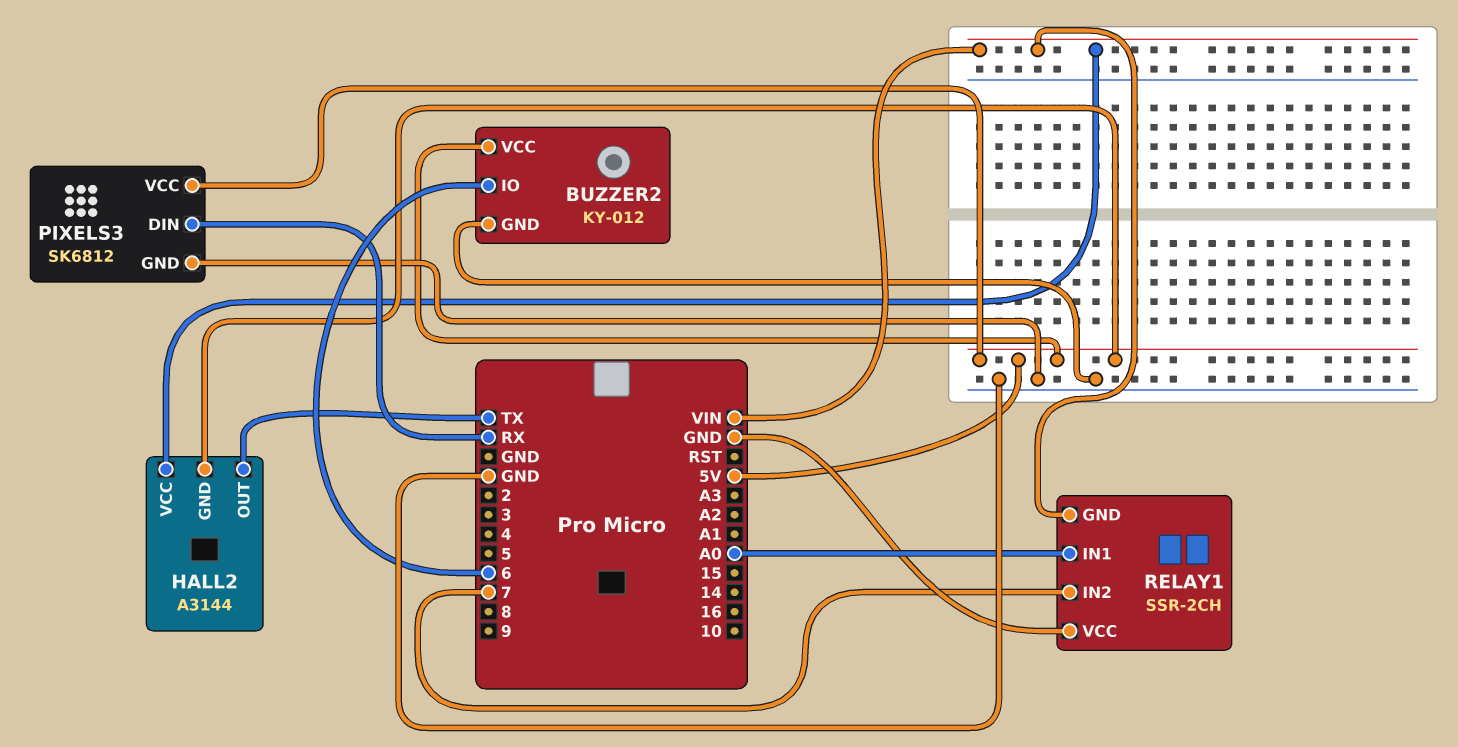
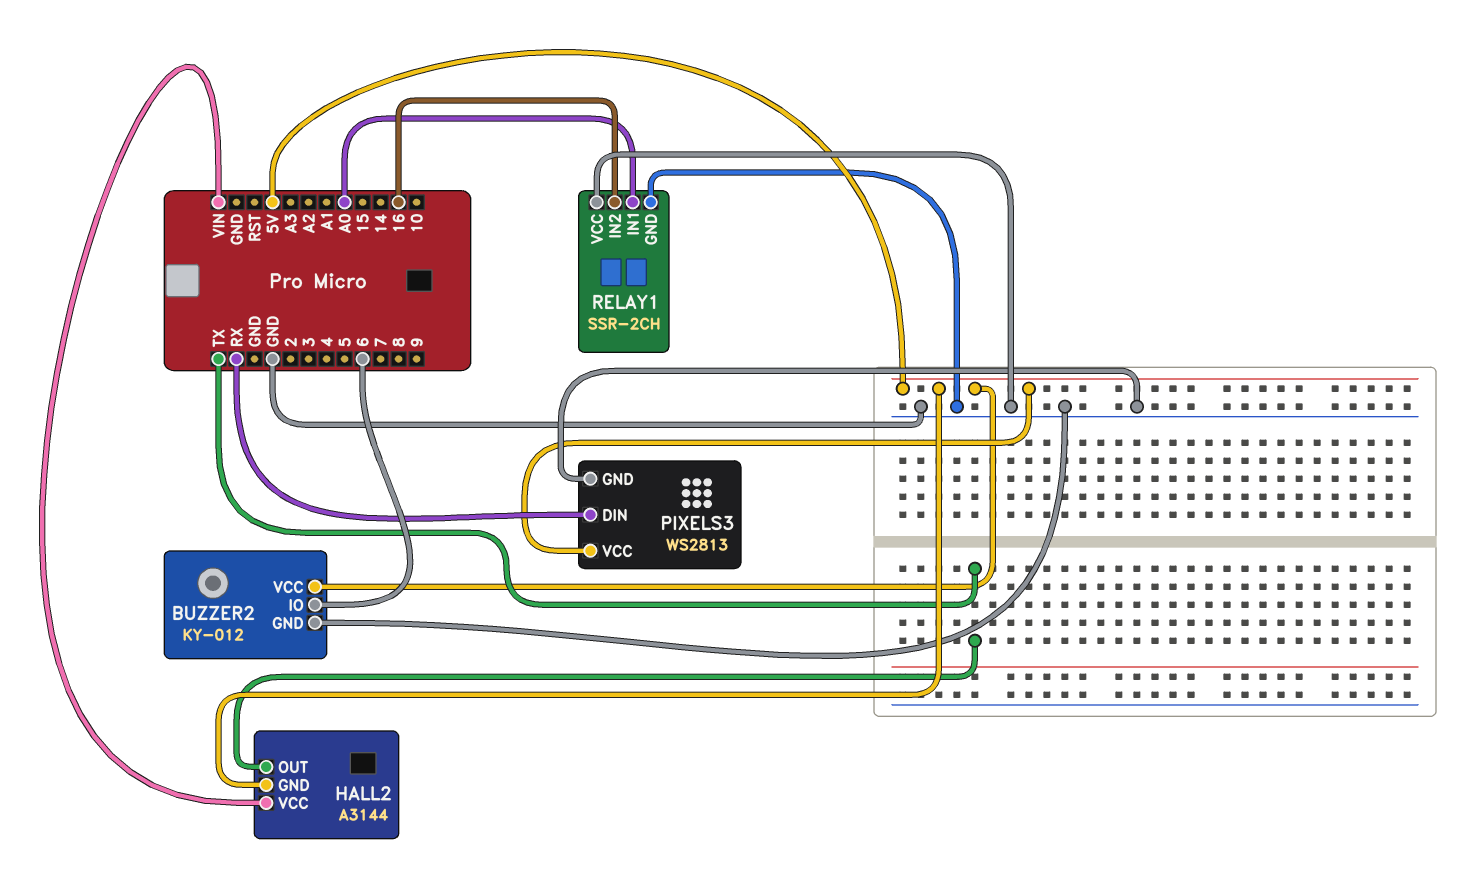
PIXELS3: SK6812 -> WS2813
RELAY1 pin GND: VIN -> GND
RELAY1 pin IN2: 7 -> 16

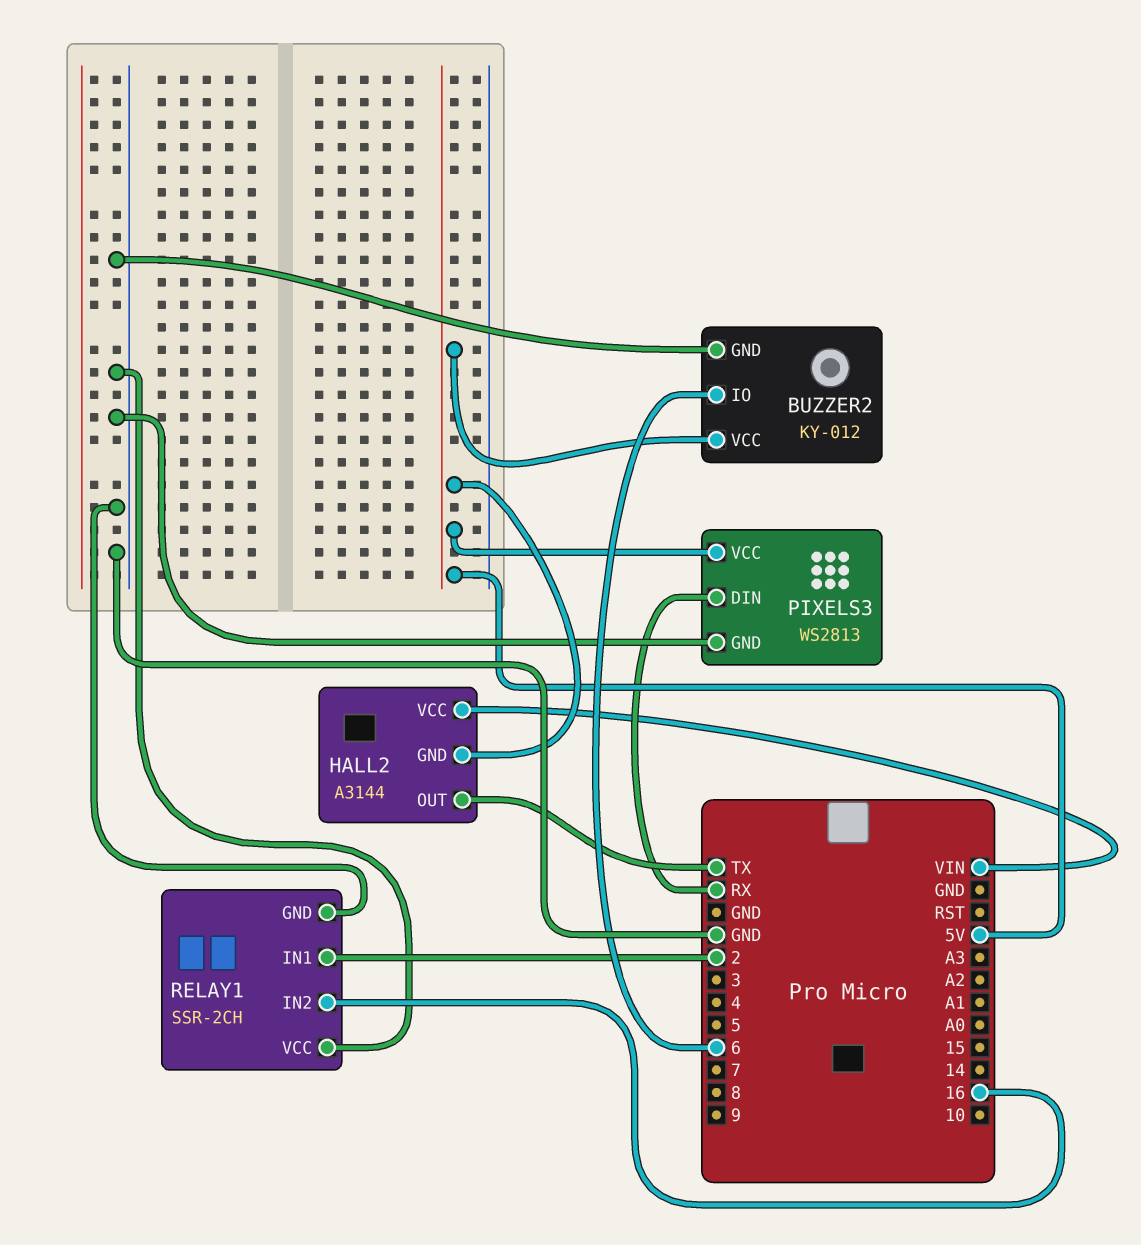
RELAY1 pin IN1: A0 -> 2

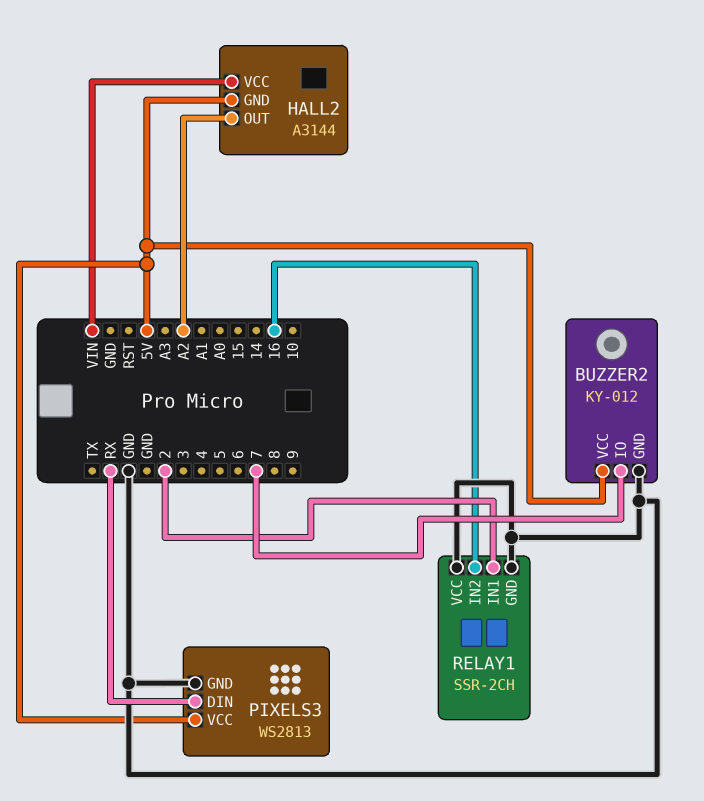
BUZZER2 pin IO: 6 -> 7
HALL2 pin OUT: TX -> A2

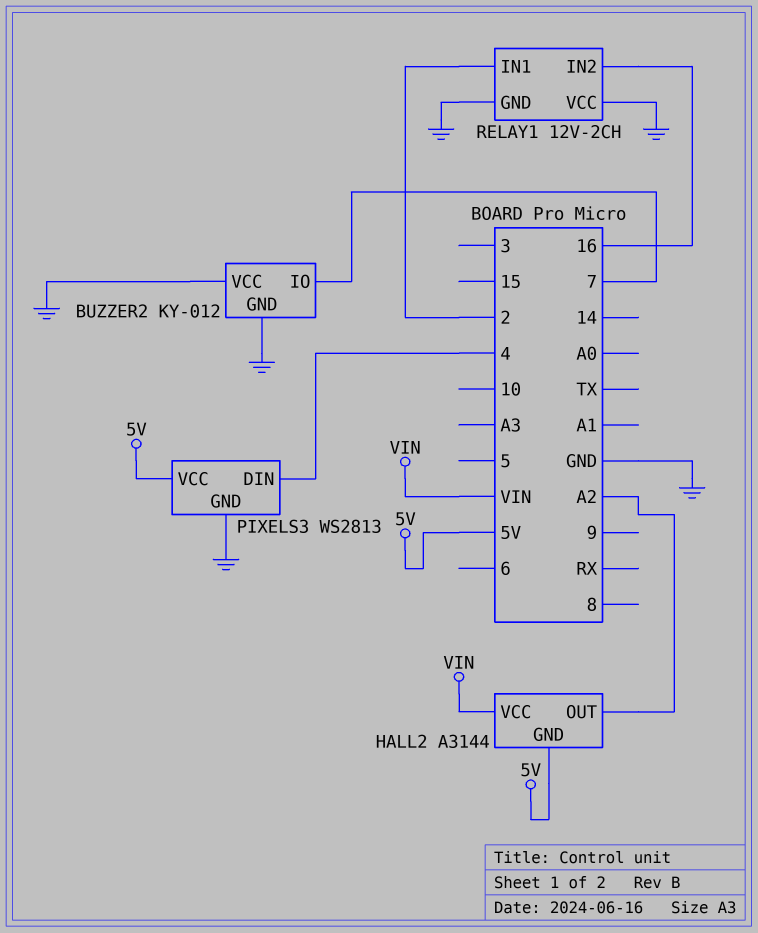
BUZZER2 pin VCC: 5V -> GND
PIXELS3 pin DIN: RX -> 4
RELAY1: SSR-2CH -> 12V-2CH

